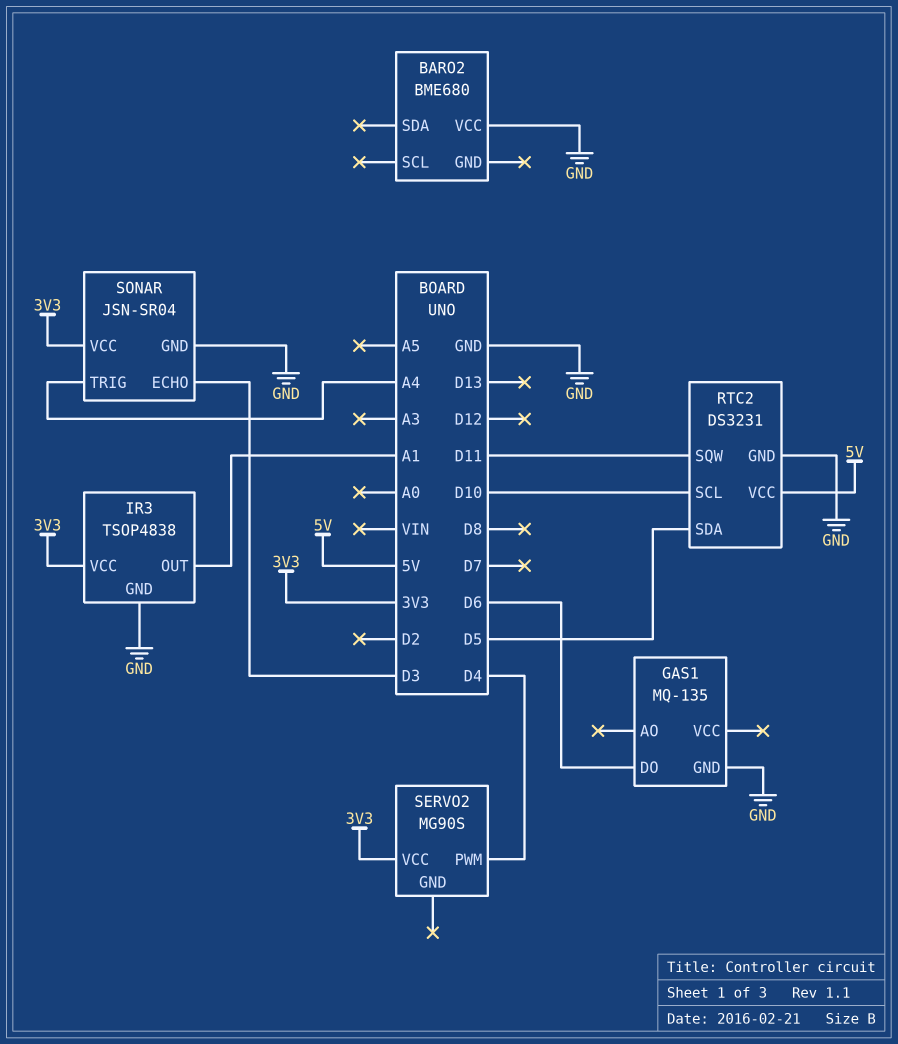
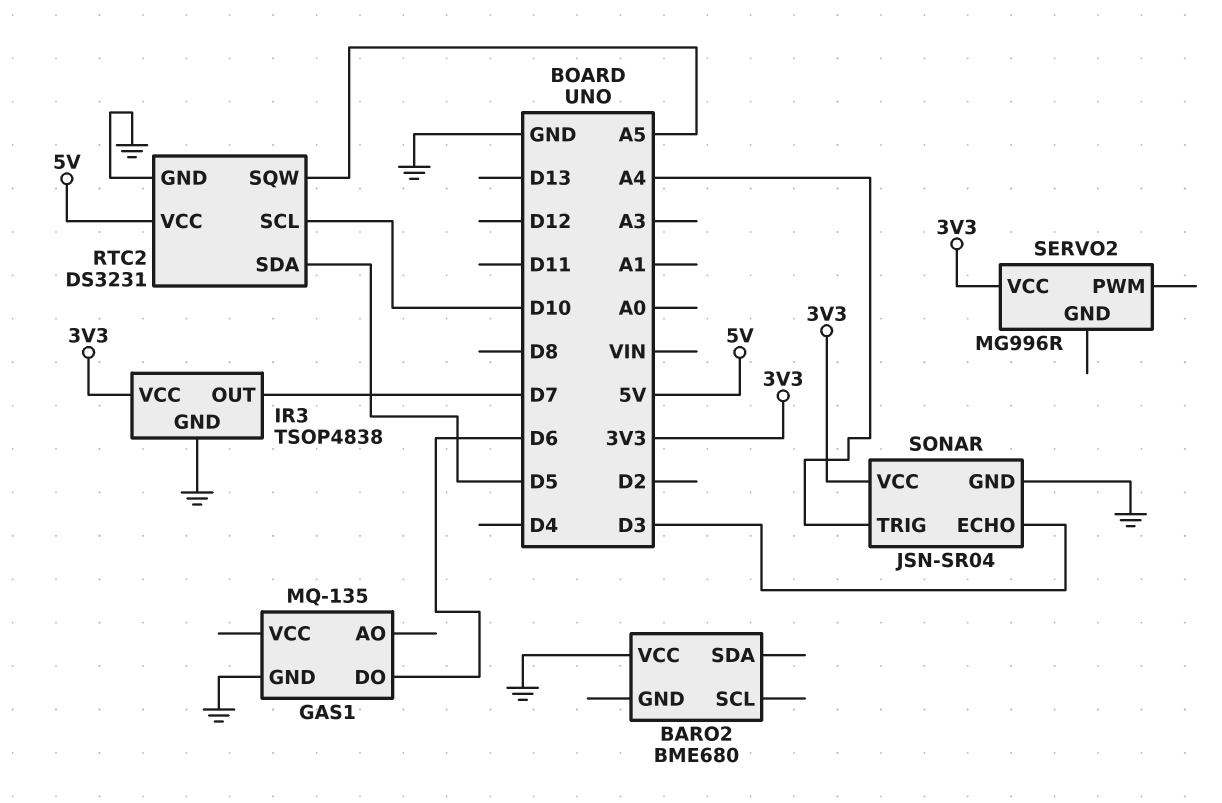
IR3 pin OUT: A1 -> D7
RTC2 pin SQW: D11 -> A5
SERVO2: MG90S -> MG996R
SERVO2 pin PWM: D4 -> none

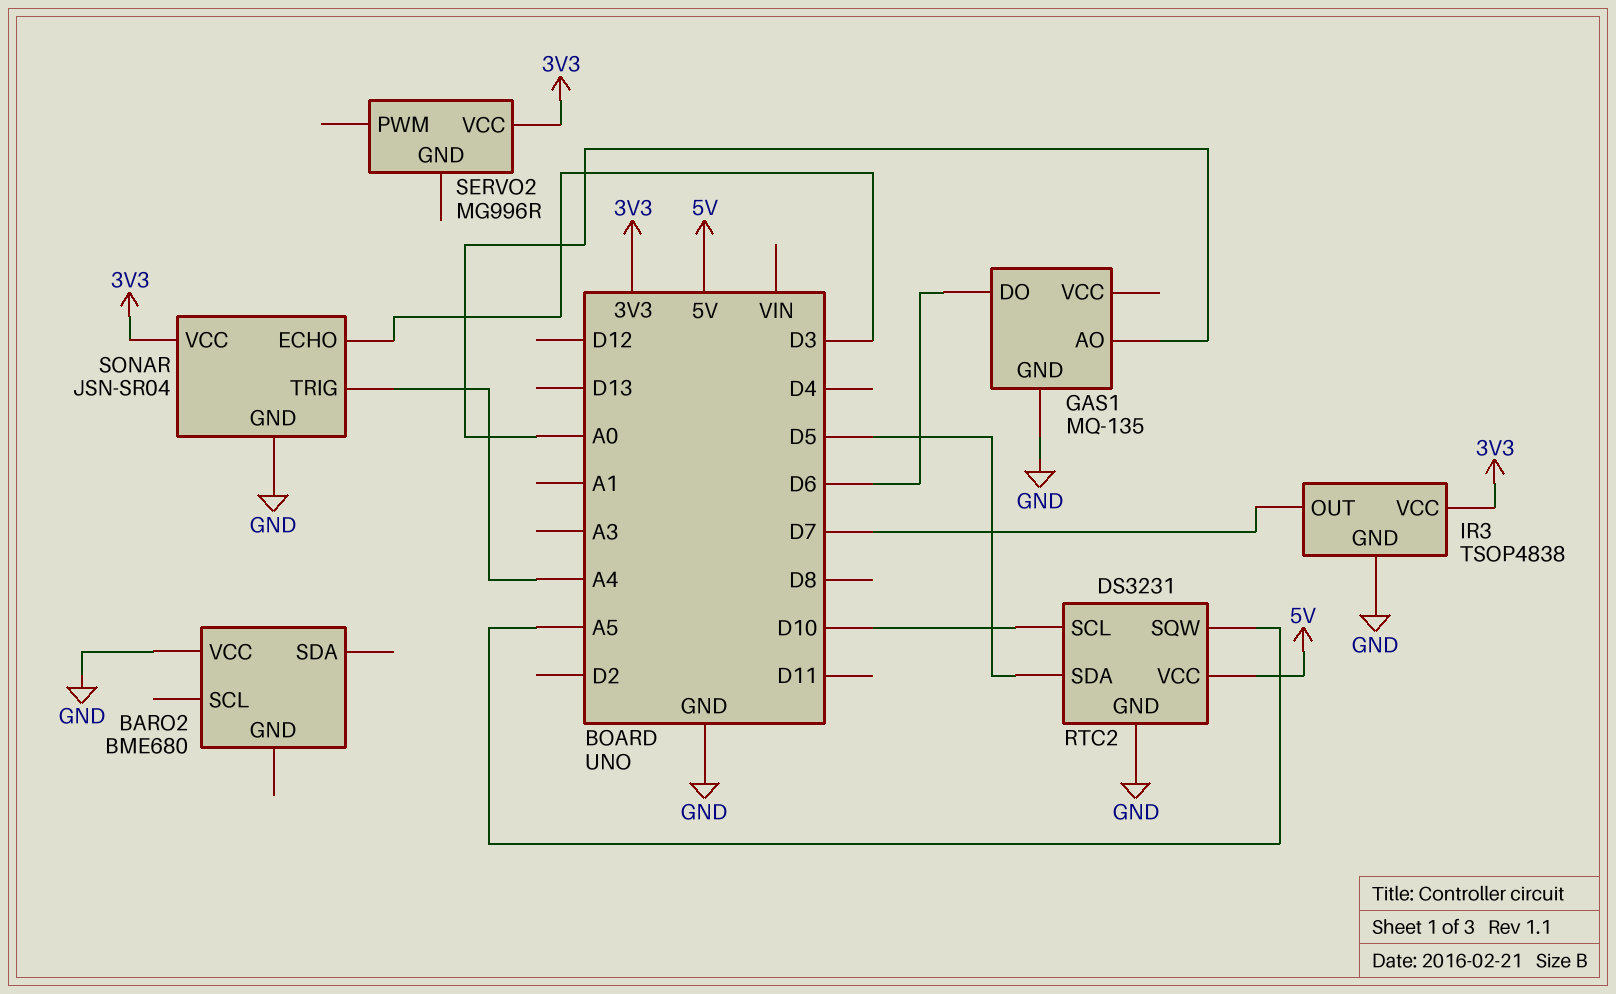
GAS1 pin AO: none -> A0

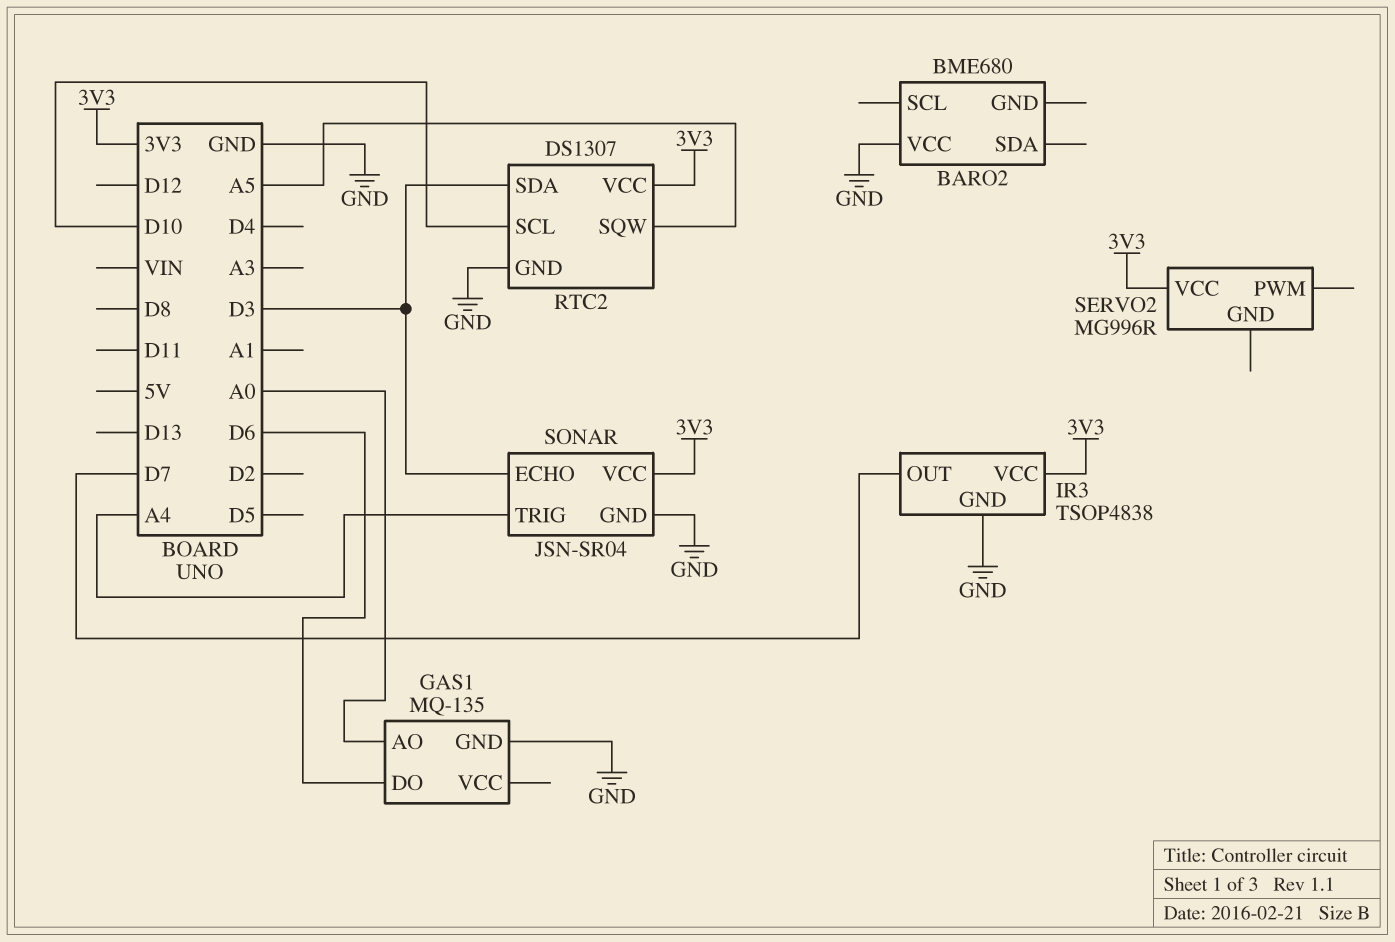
RTC2: DS3231 -> DS1307
RTC2 pin SDA: D5 -> D3
RTC2 pin VCC: 5V -> 3V3

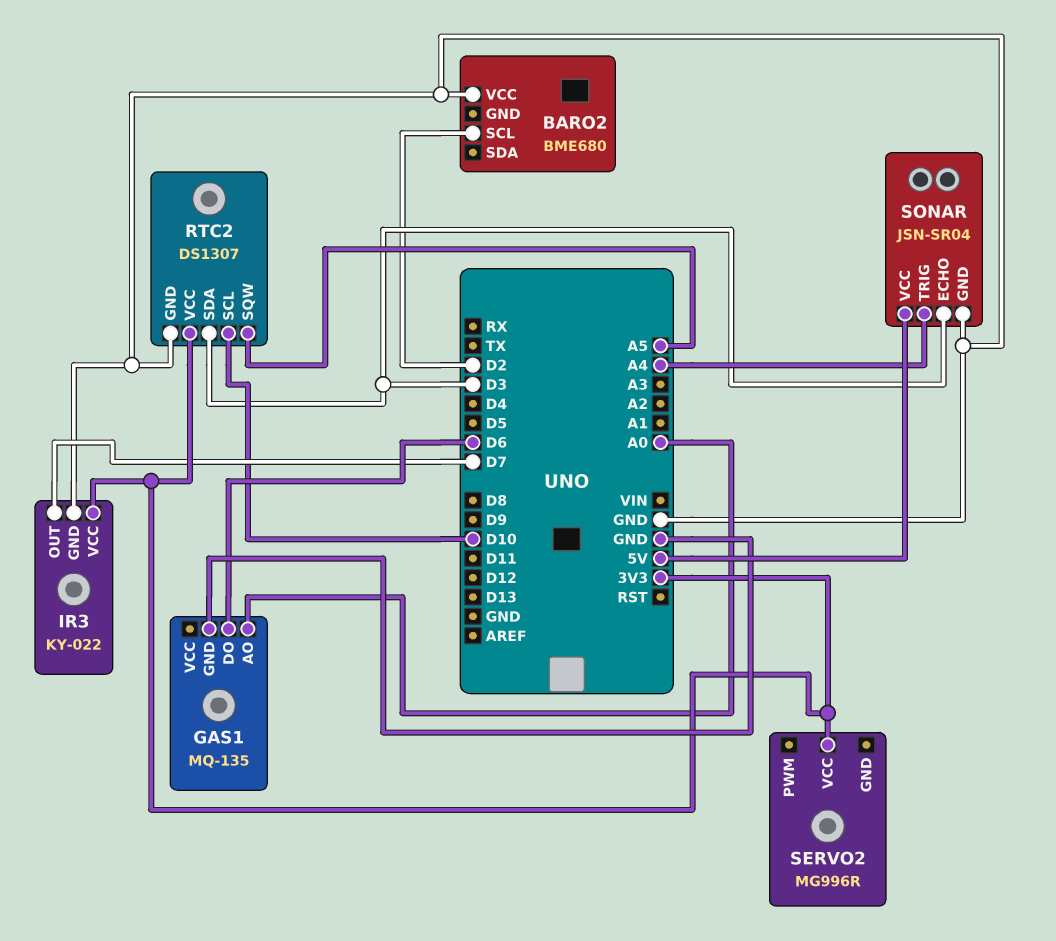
BARO2 pin SCL: none -> D2
IR3: TSOP4838 -> KY-022
SONAR pin VCC: 3V3 -> 5V

